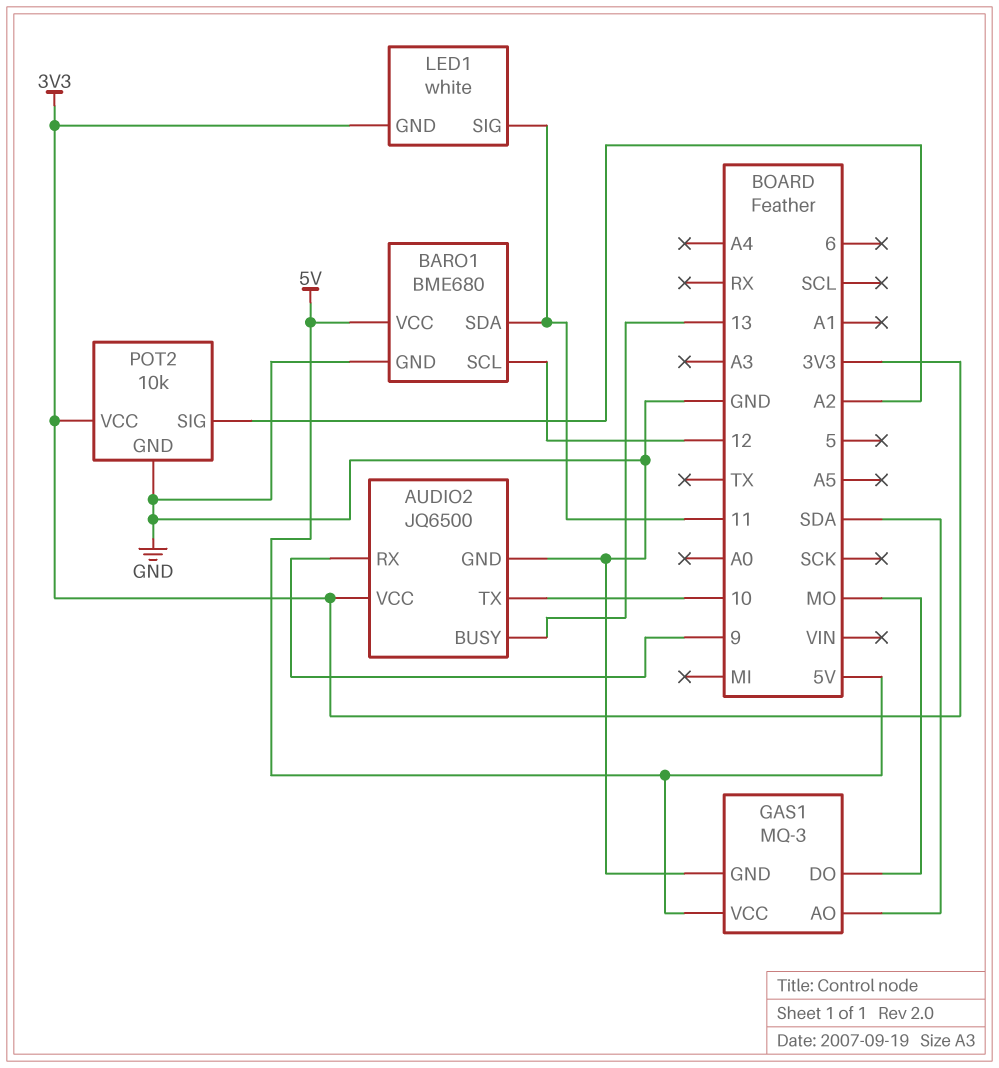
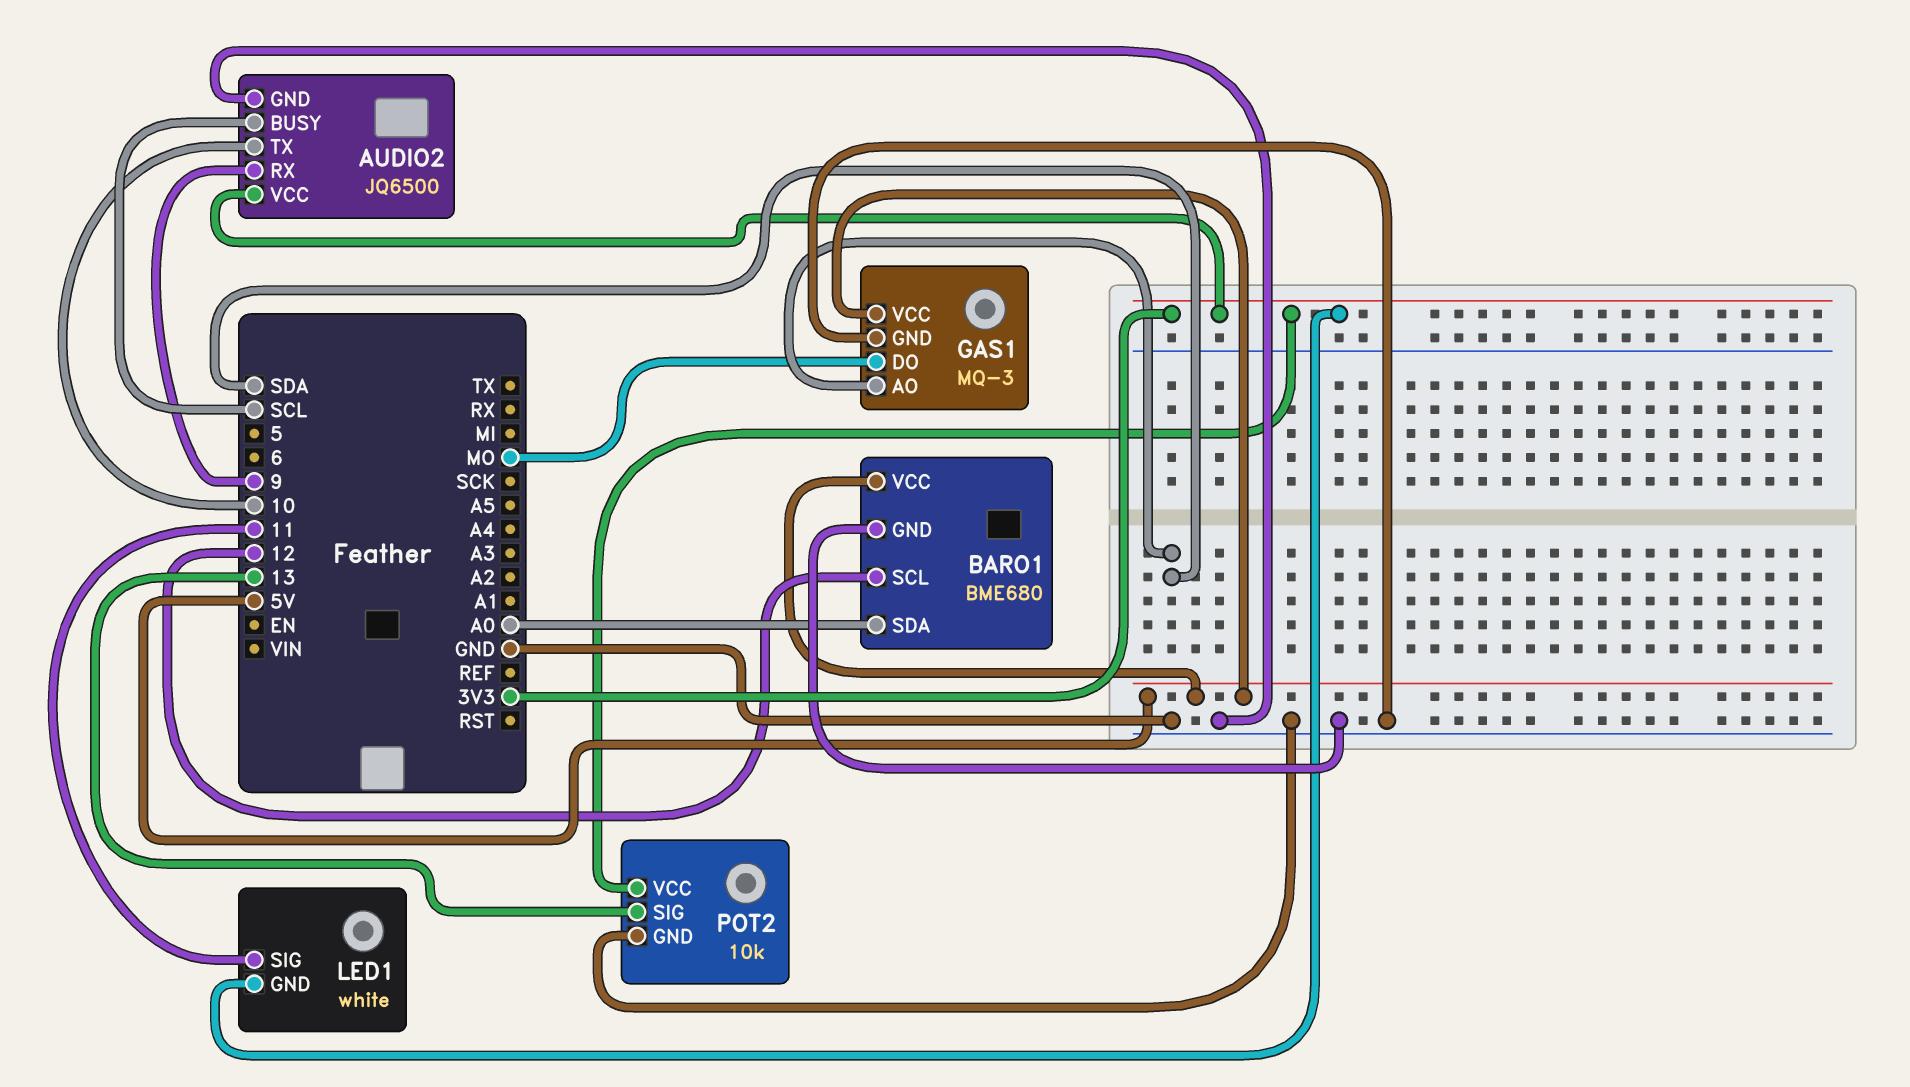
AUDIO2 pin BUSY: 13 -> SCL
BARO1 pin SDA: 11 -> A0
POT2 pin SIG: A2 -> 13

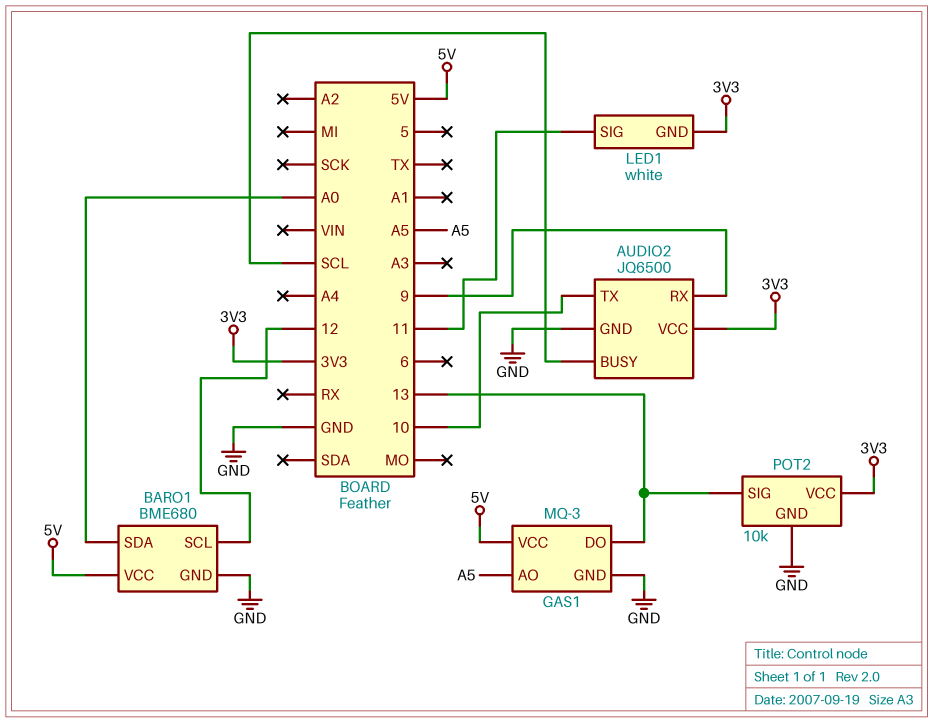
GAS1 pin AO: SDA -> A5
GAS1 pin DO: MO -> 13

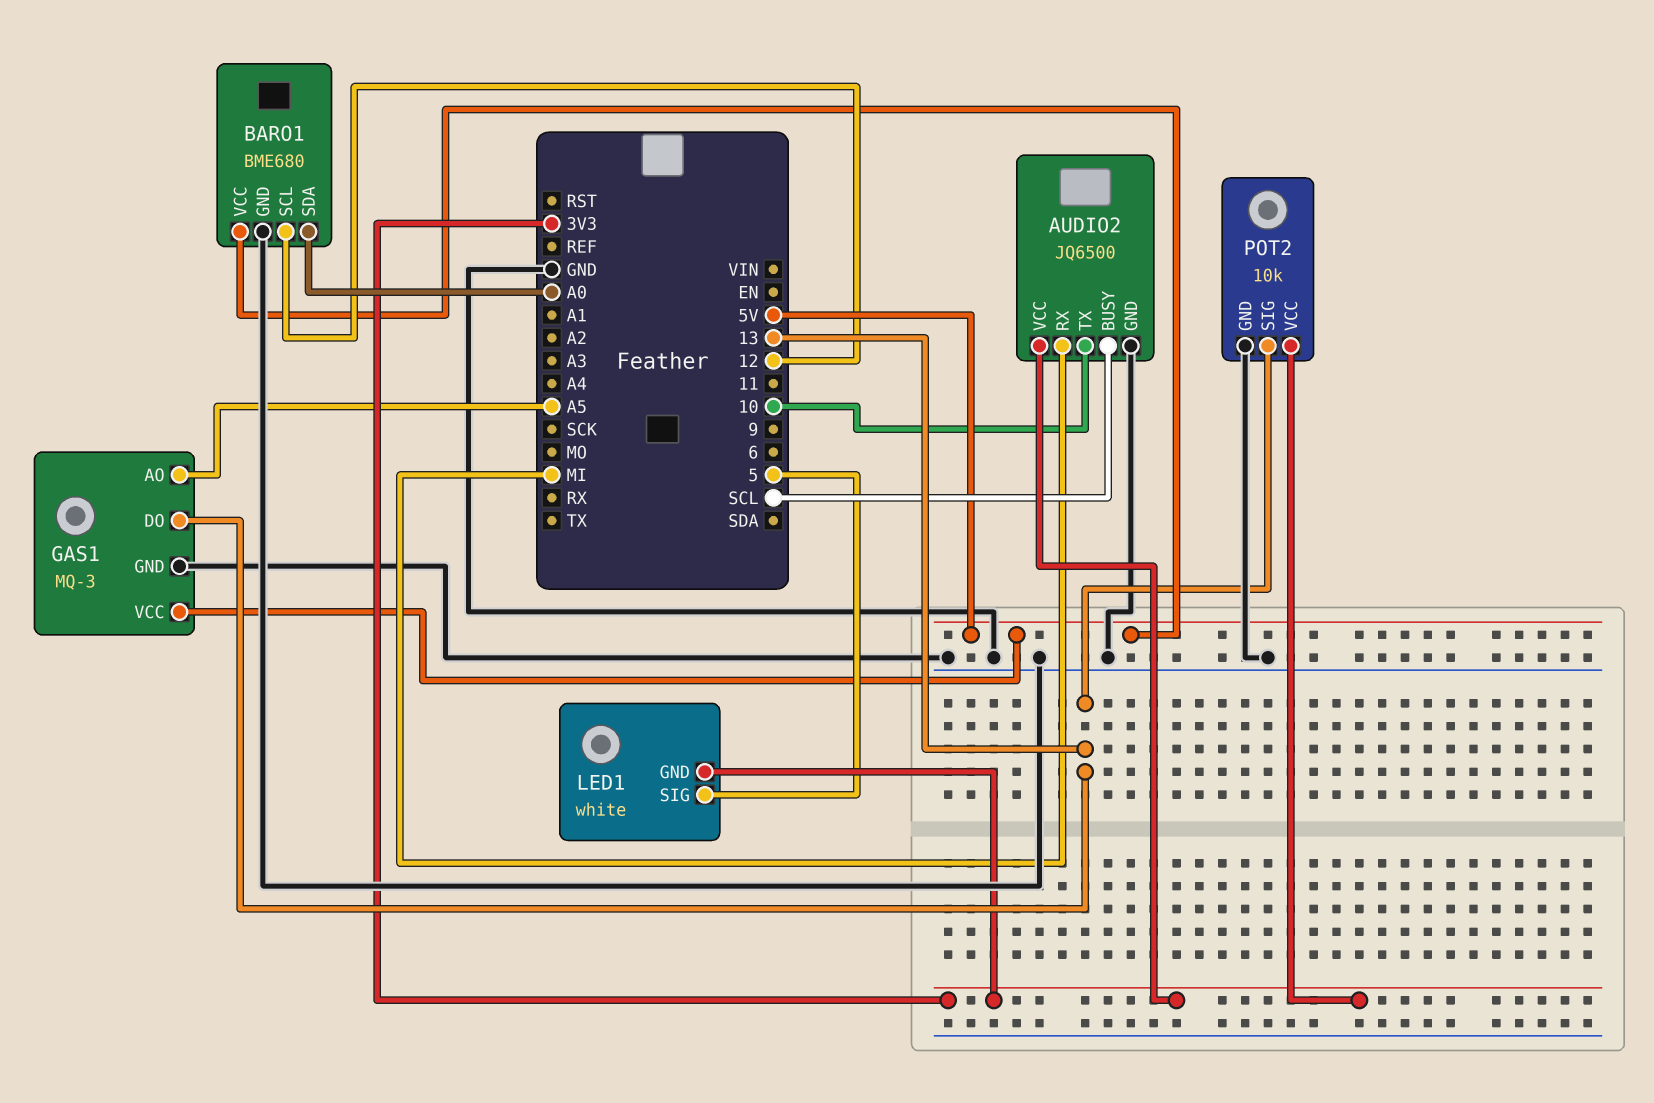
AUDIO2 pin RX: 9 -> MI
LED1 pin SIG: 11 -> 5

